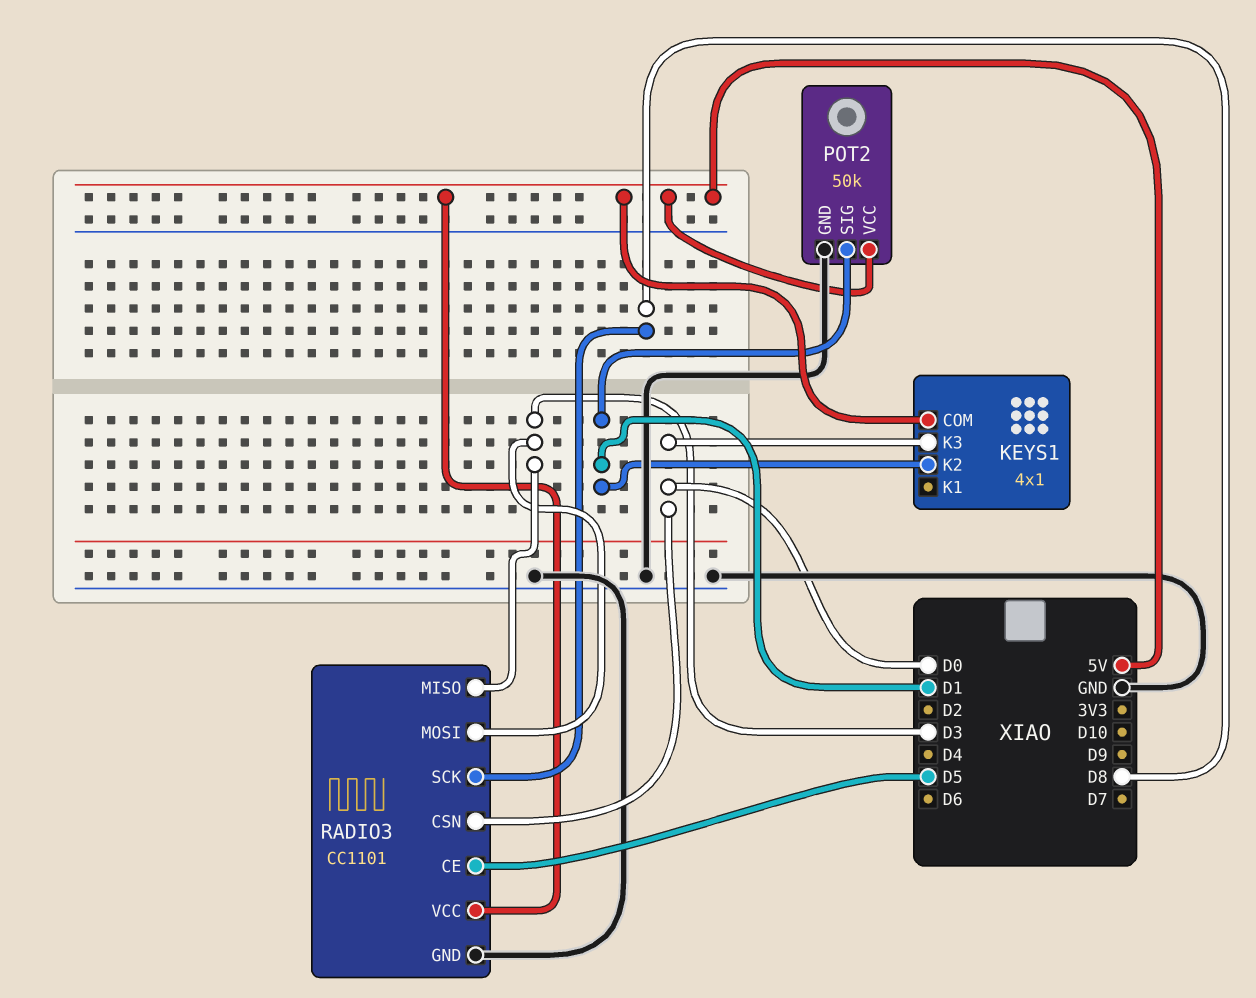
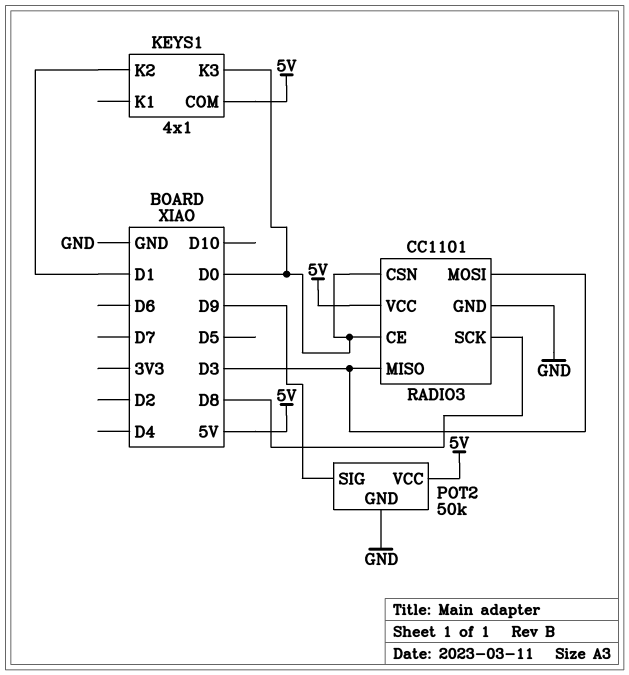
POT2 pin SIG: D1 -> D9
RADIO3 pin CE: D5 -> D0

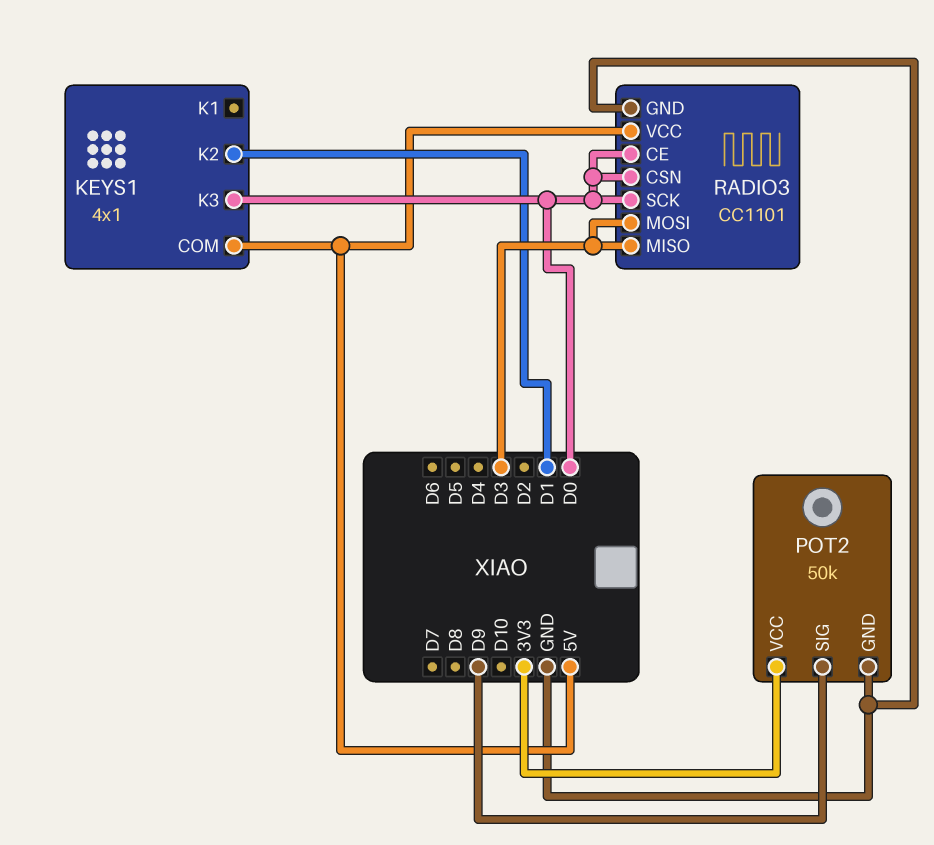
POT2 pin VCC: 5V -> 3V3
RADIO3 pin SCK: D8 -> D0

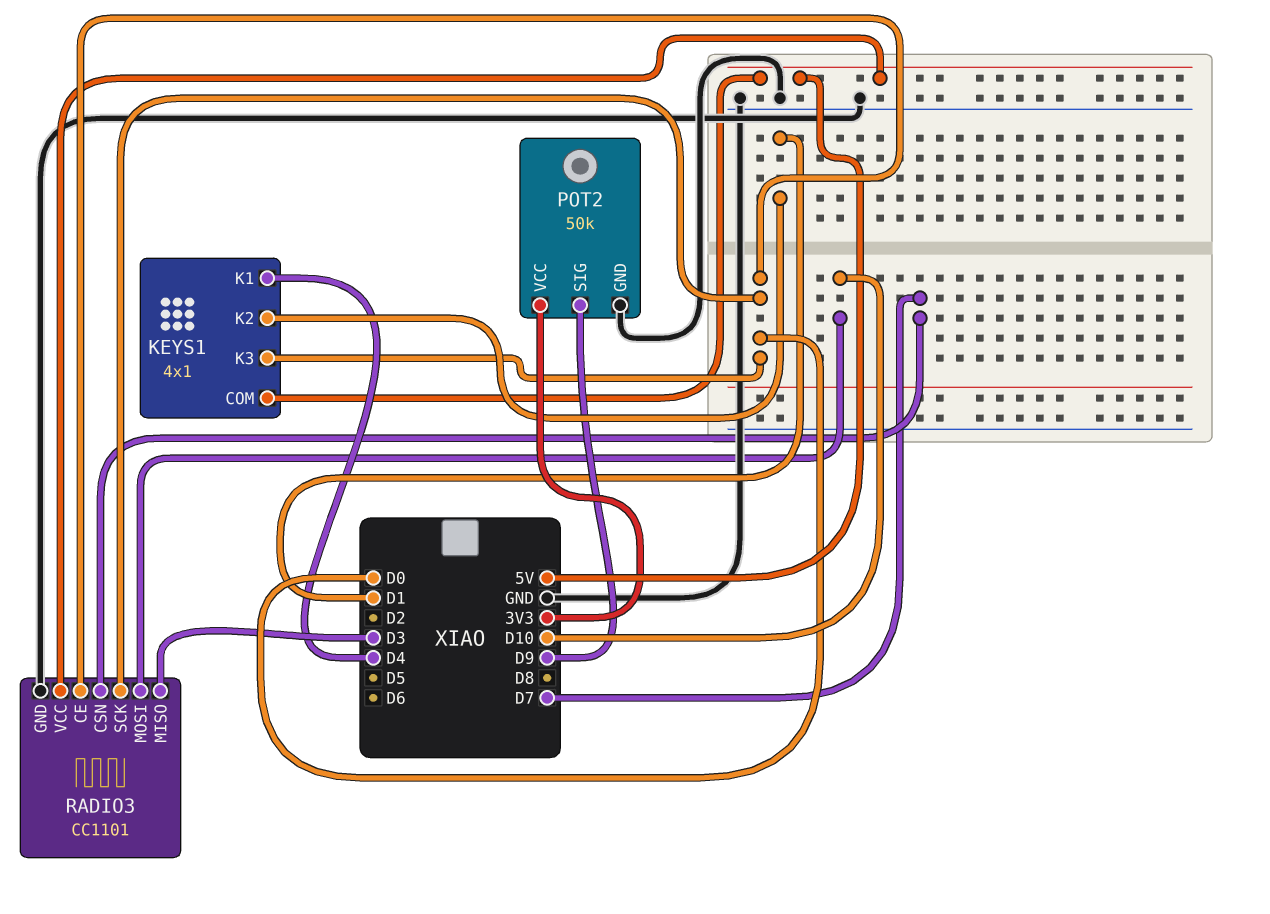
KEYS1 pin K1: none -> D4
RADIO3 pin CSN: D0 -> D7
RADIO3 pin MOSI: D3 -> D10

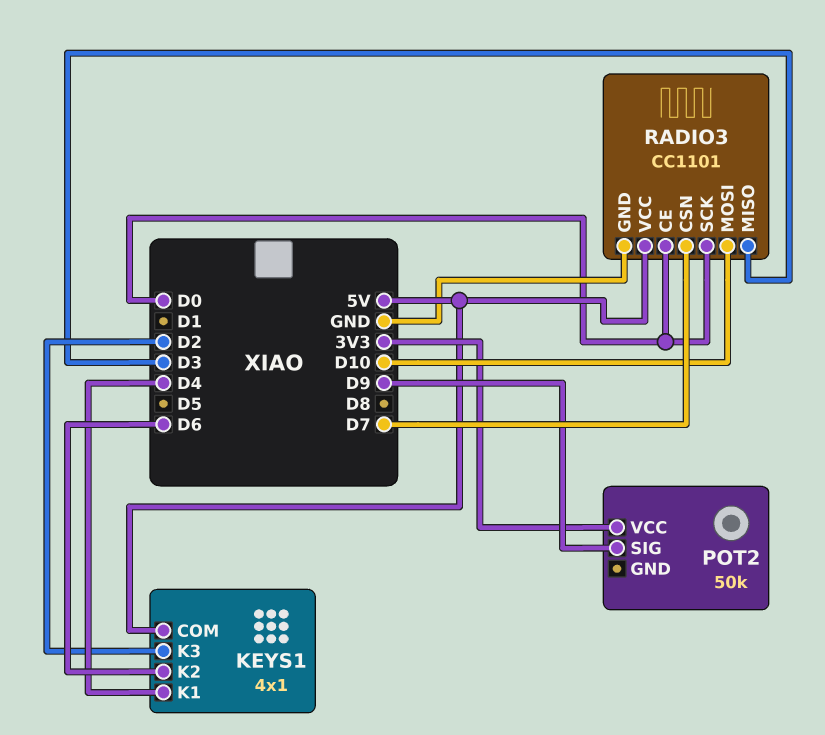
KEYS1 pin K2: D1 -> D6
KEYS1 pin K3: D0 -> D2
POT2 pin GND: GND -> none

